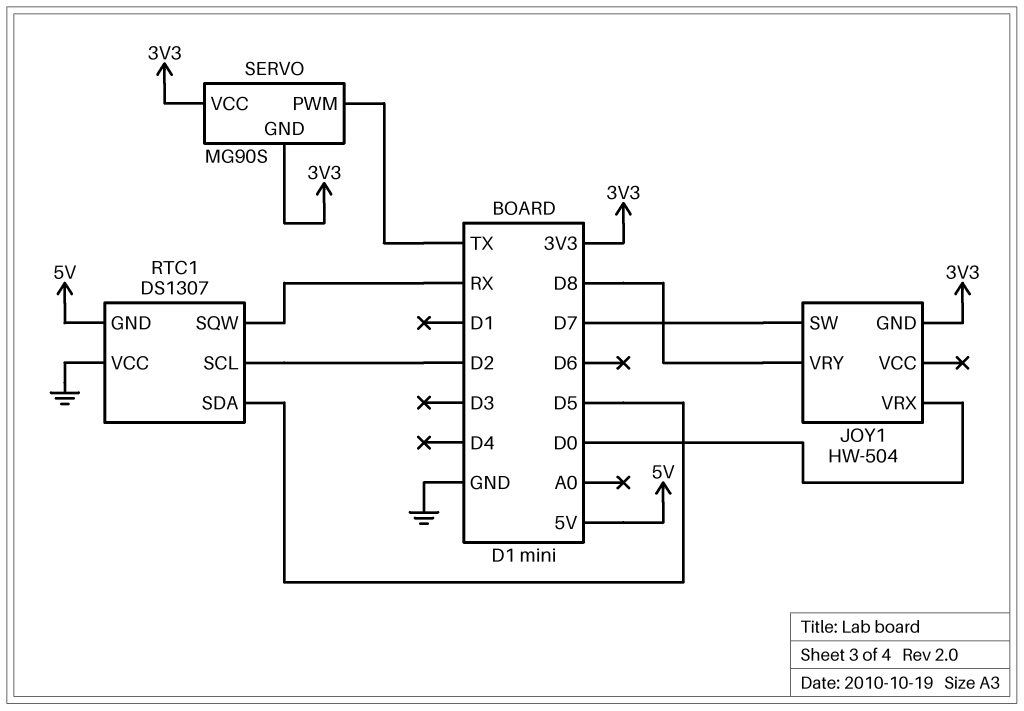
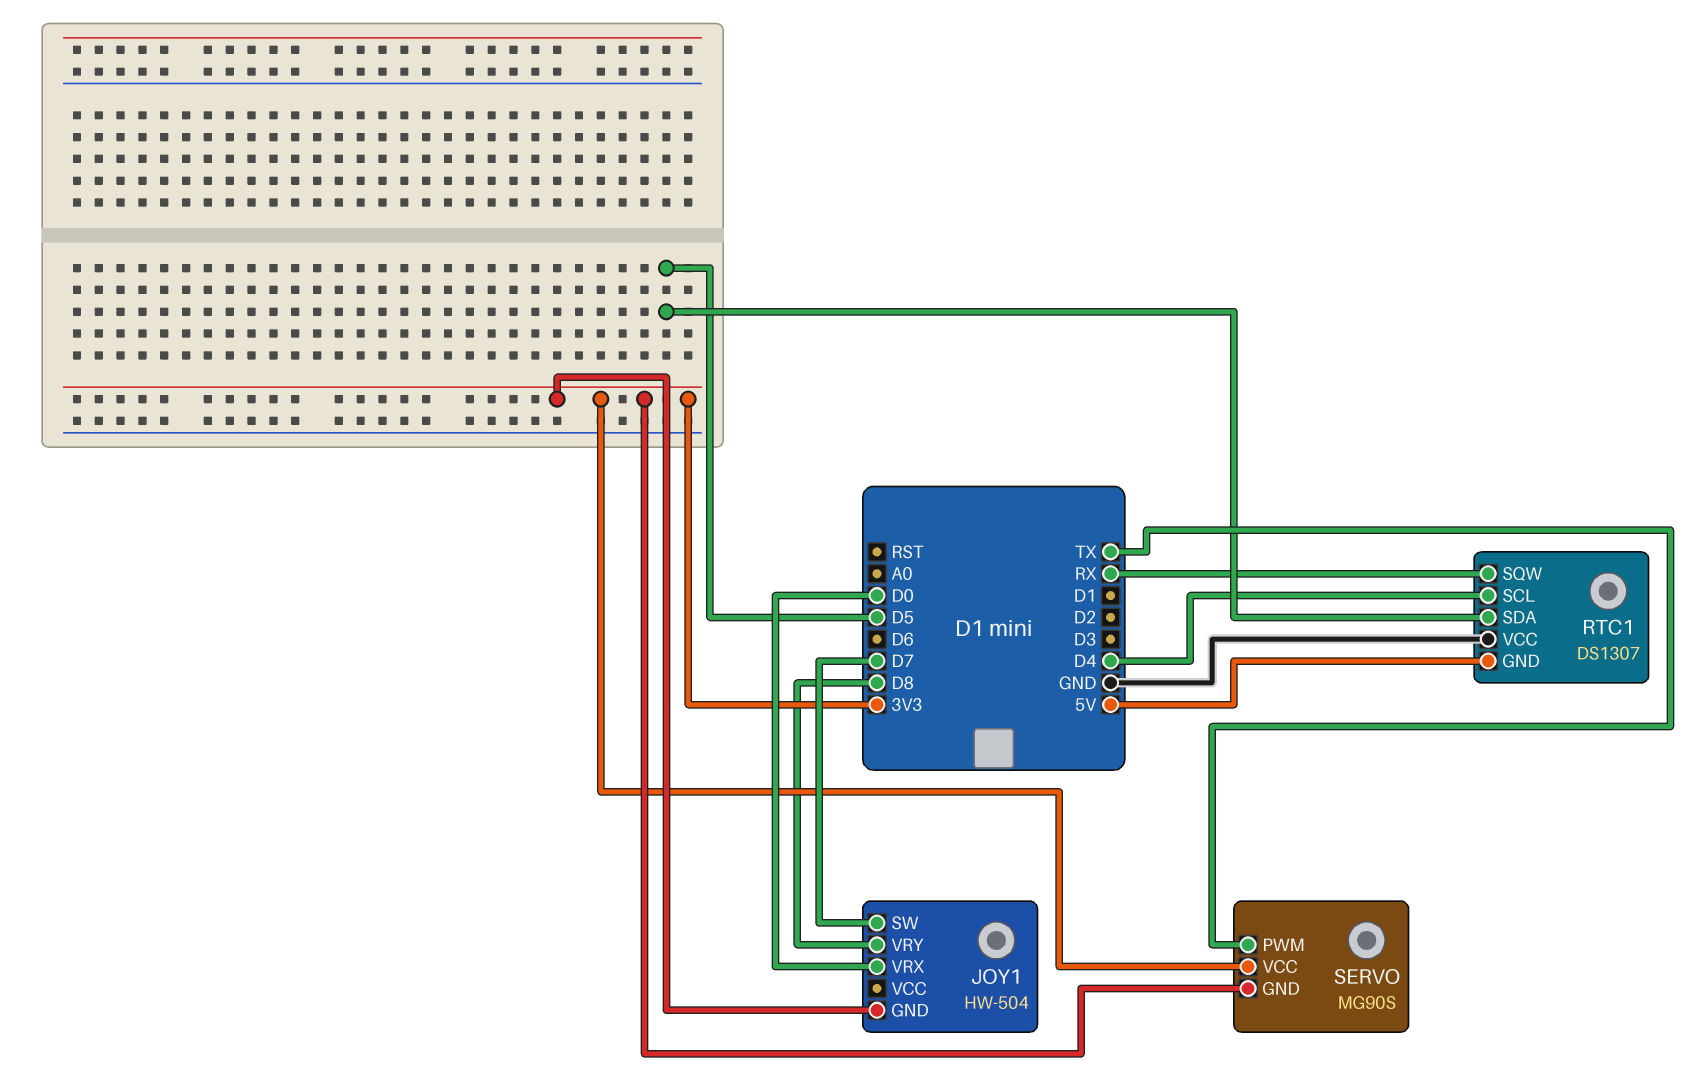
RTC1 pin SCL: D2 -> D4

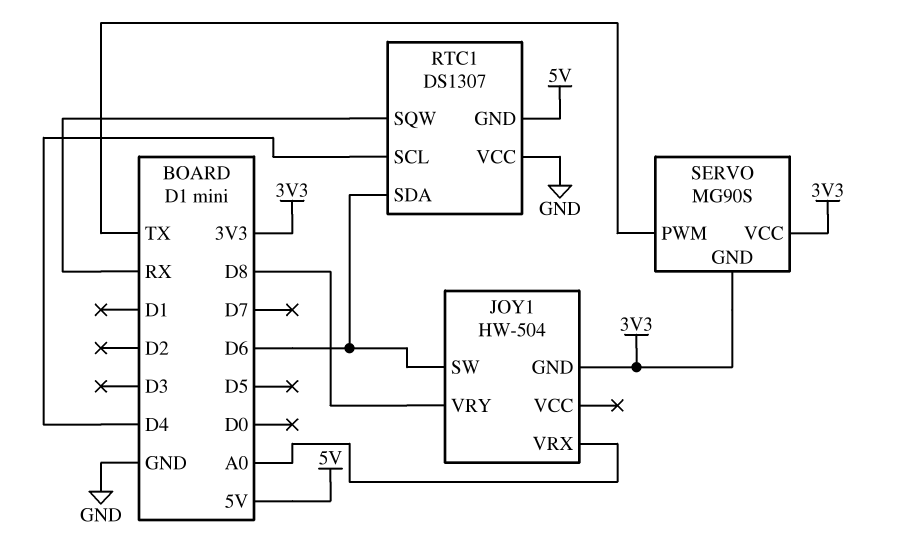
JOY1 pin SW: D7 -> D6
JOY1 pin VRX: D0 -> A0
RTC1 pin SDA: D5 -> D6

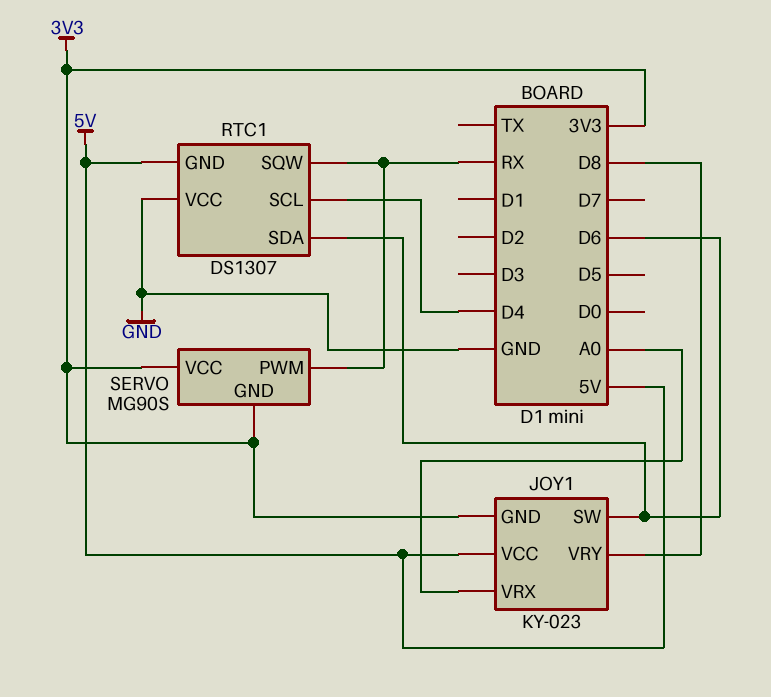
JOY1: HW-504 -> KY-023
JOY1 pin VCC: none -> 5V
SERVO pin PWM: TX -> RX

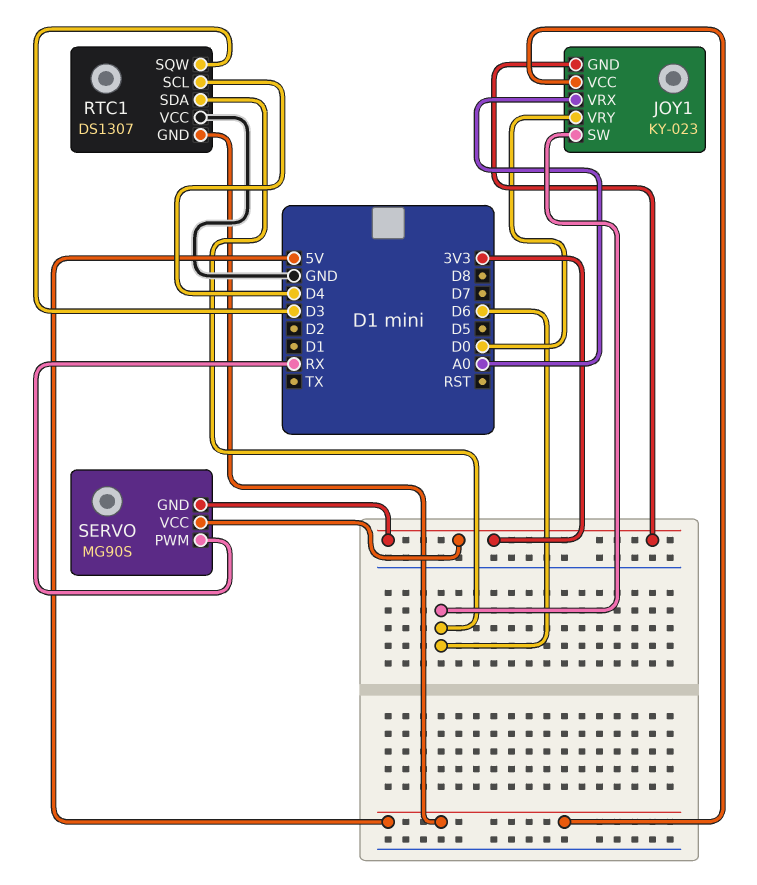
JOY1 pin VRY: D8 -> D0
RTC1 pin SQW: RX -> D3

